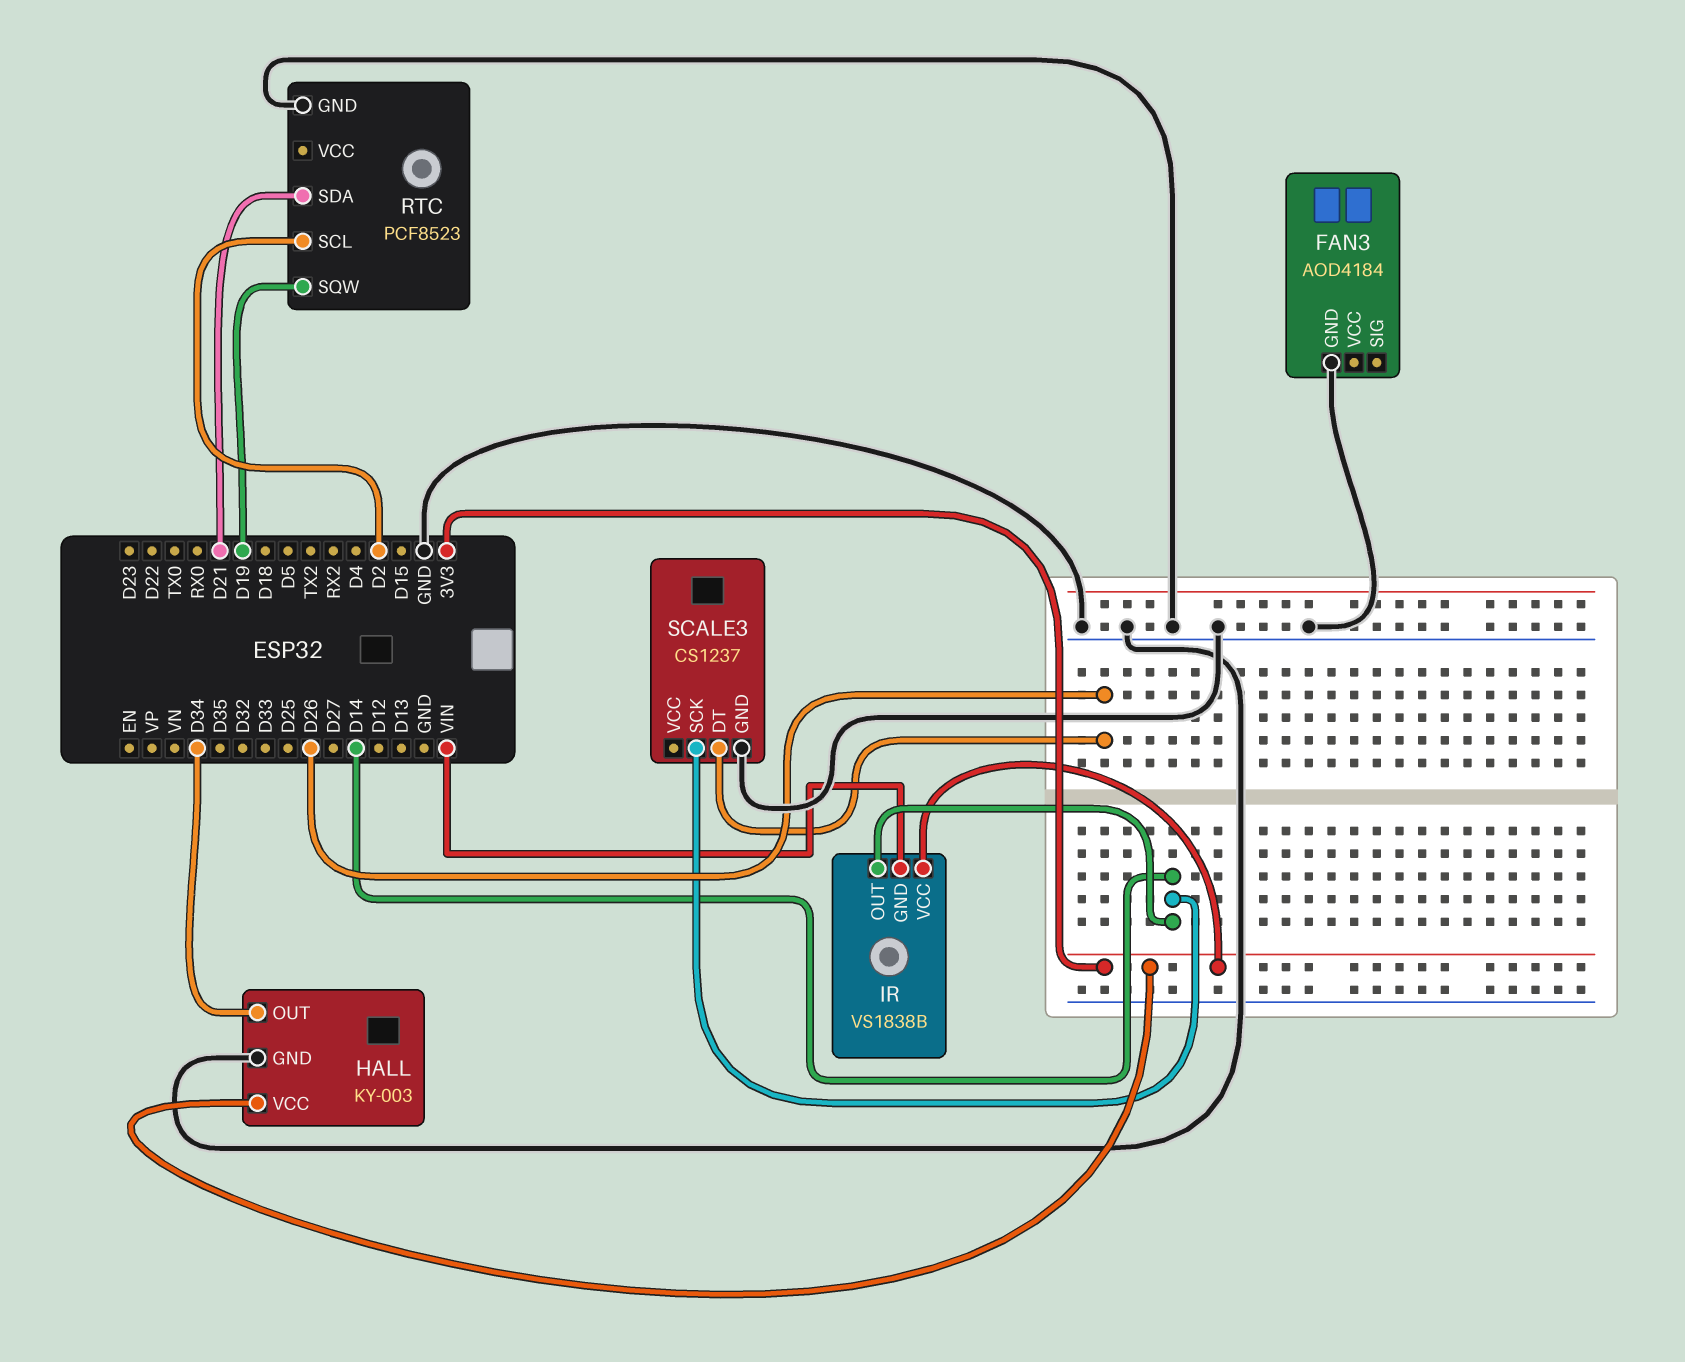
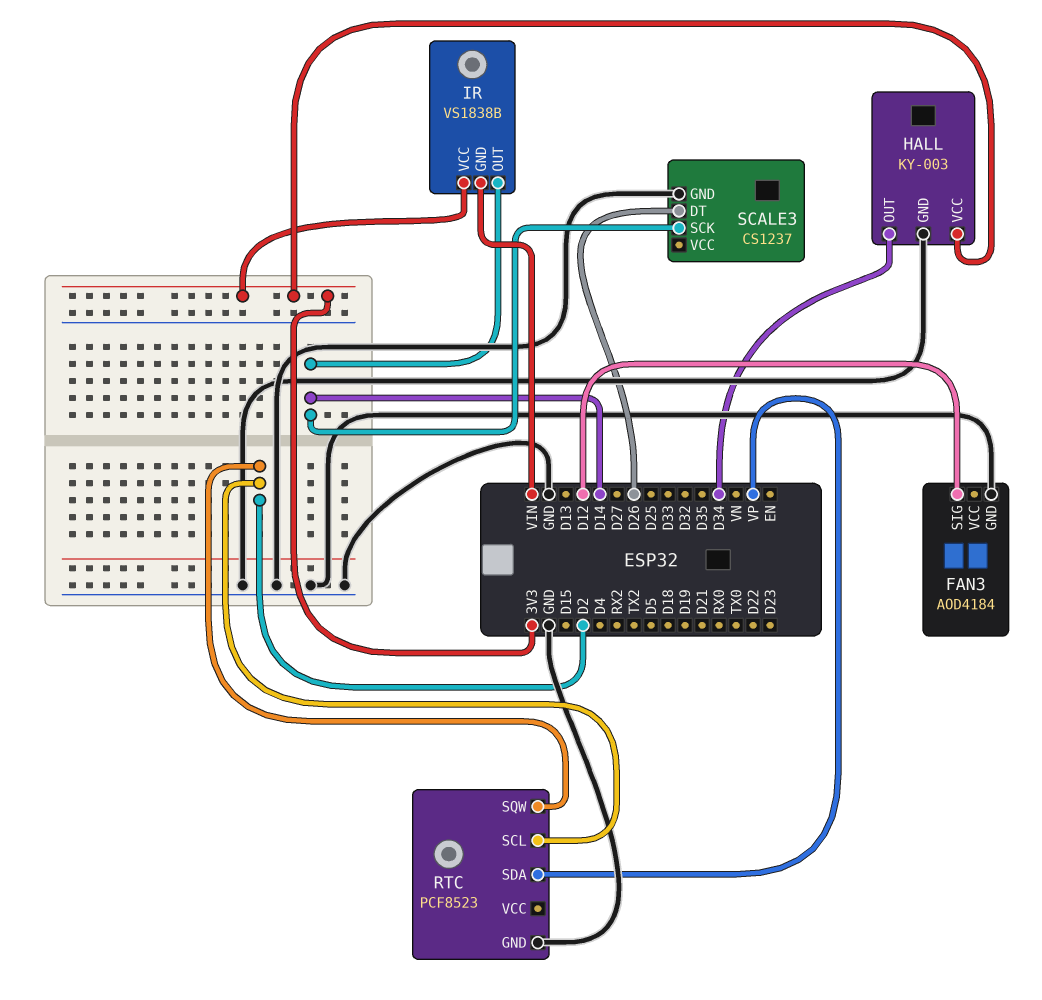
FAN3 pin SIG: none -> D12
RTC pin SDA: D21 -> VP
RTC pin SQW: D19 -> D2

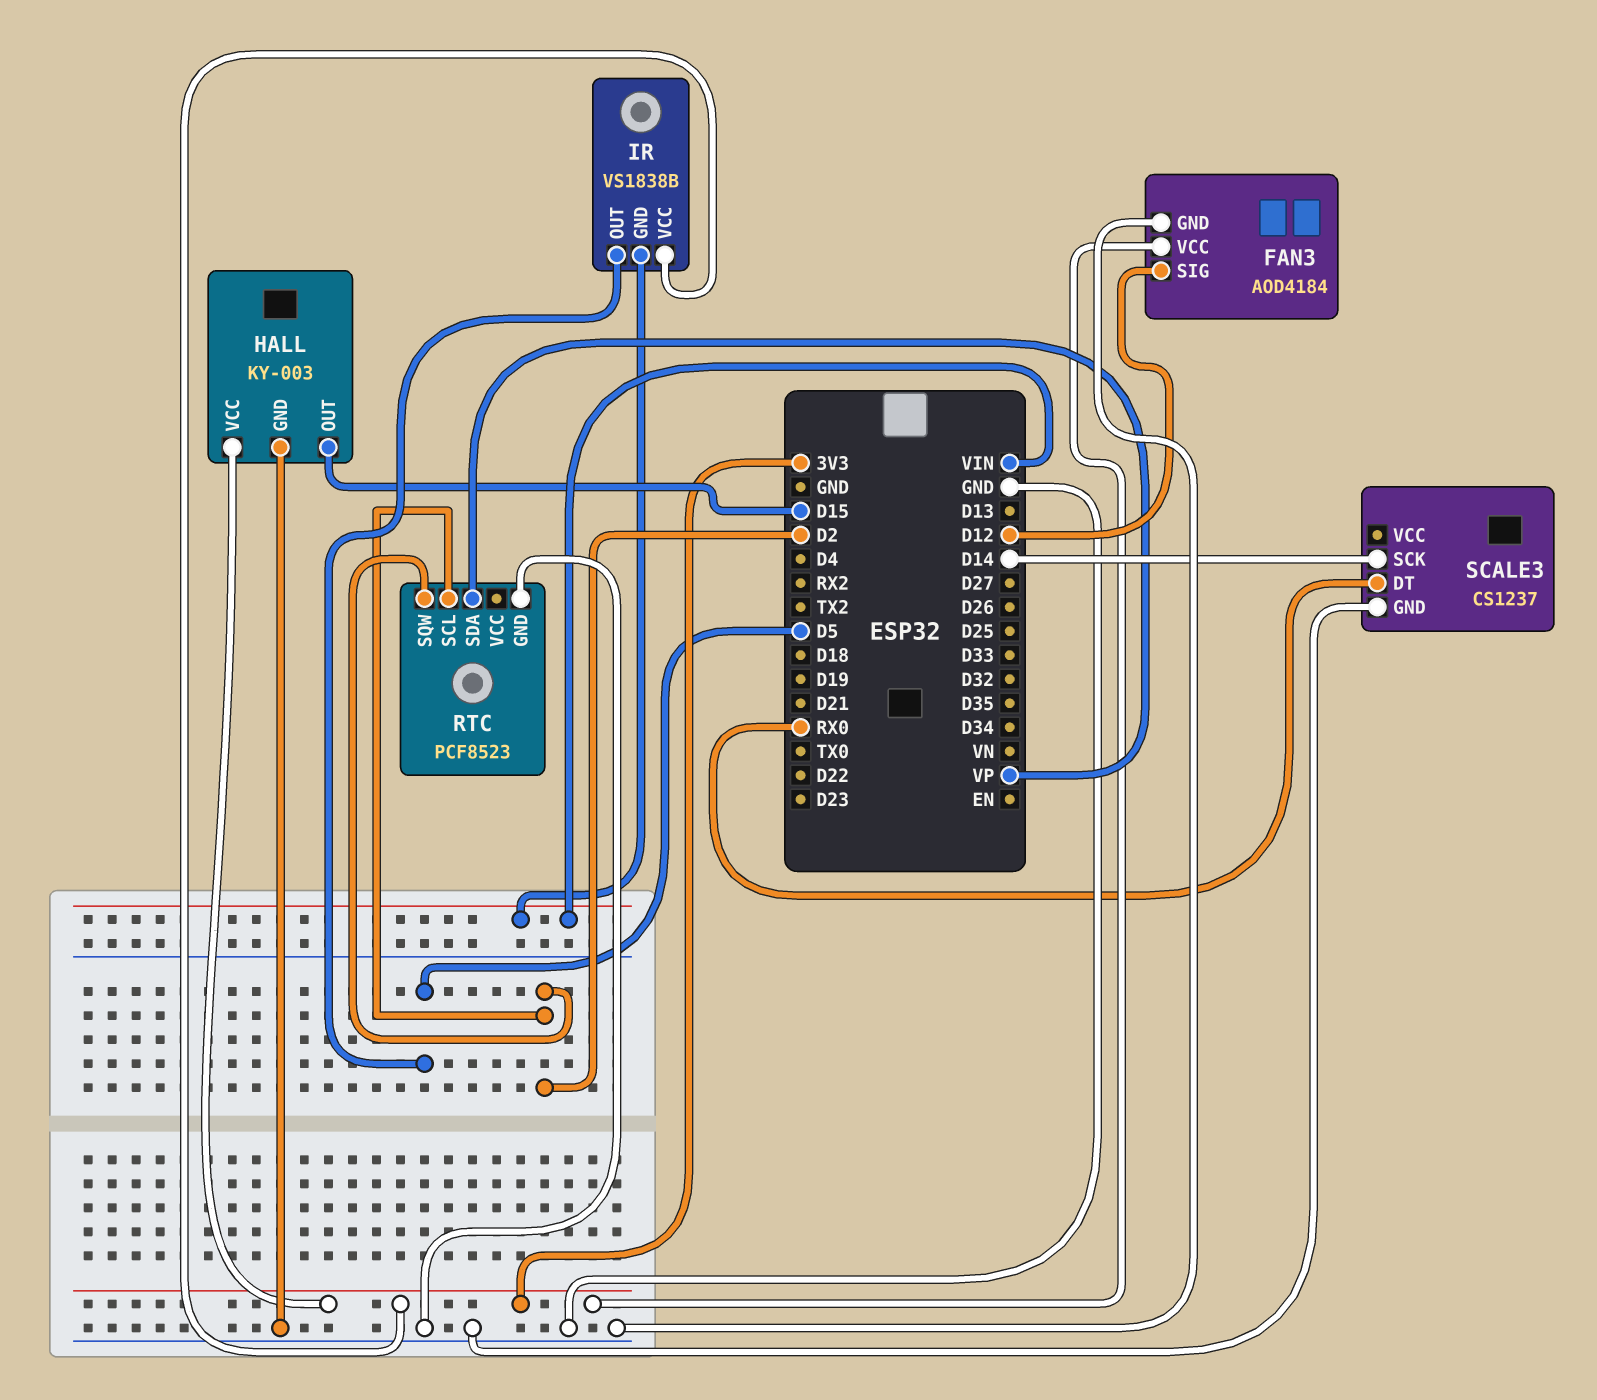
FAN3 pin VCC: none -> 3V3
HALL pin OUT: D34 -> D15
IR pin OUT: D14 -> D5
SCALE3 pin DT: D26 -> RX0

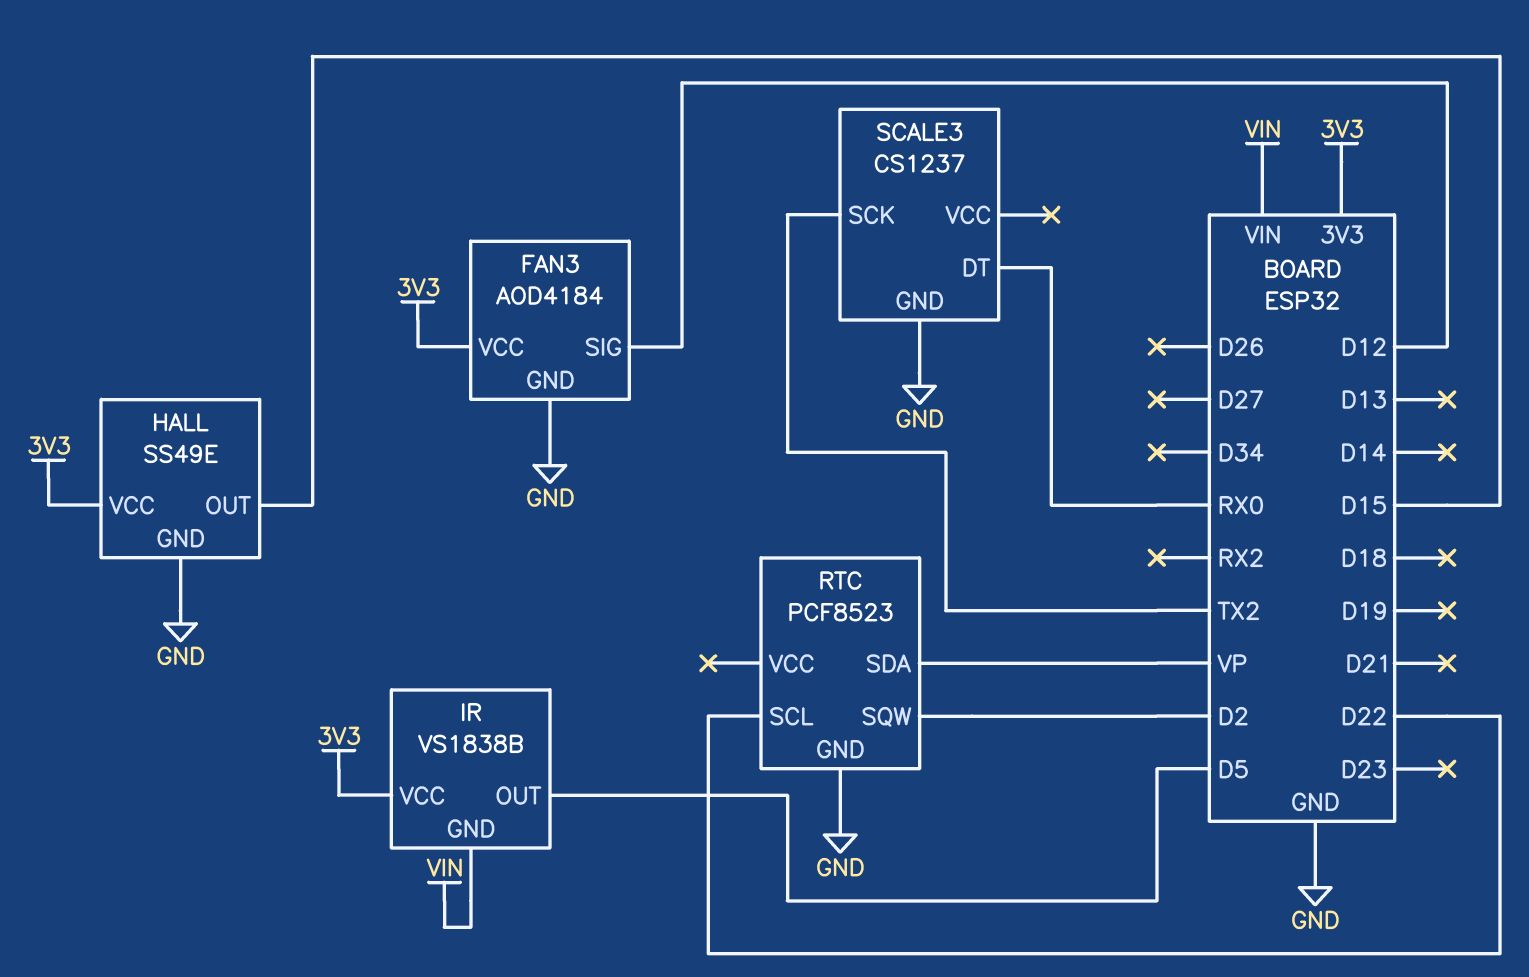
HALL: KY-003 -> SS49E
RTC pin SCL: D2 -> D22
SCALE3 pin SCK: D14 -> TX2

